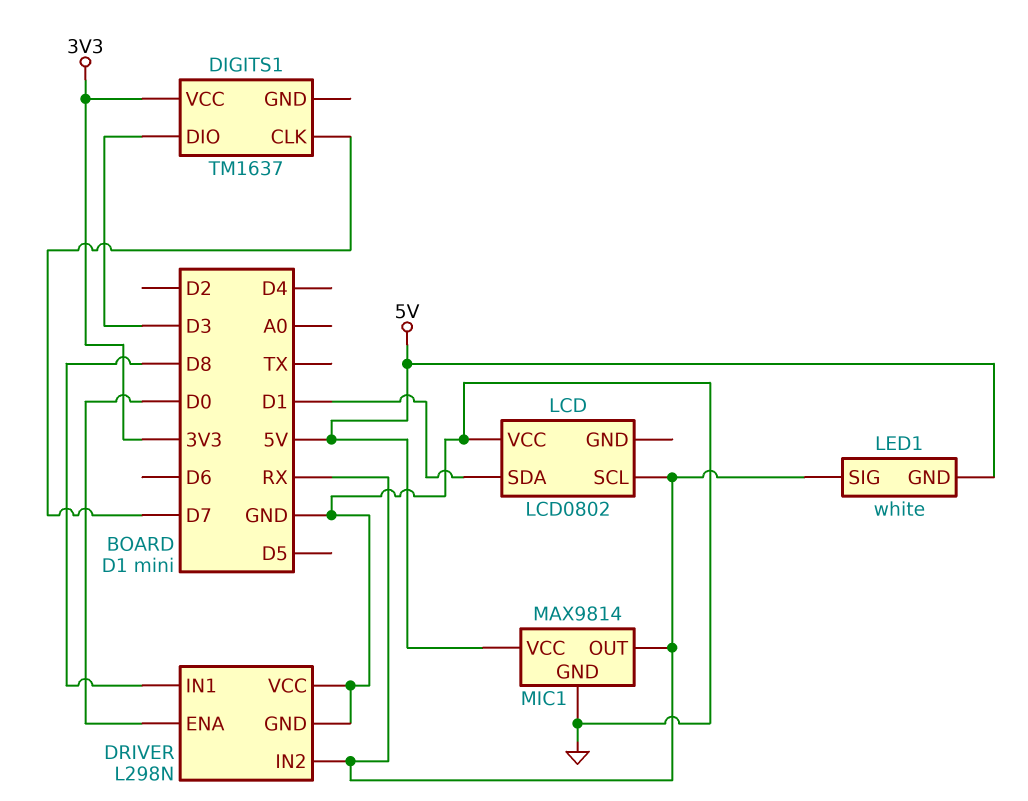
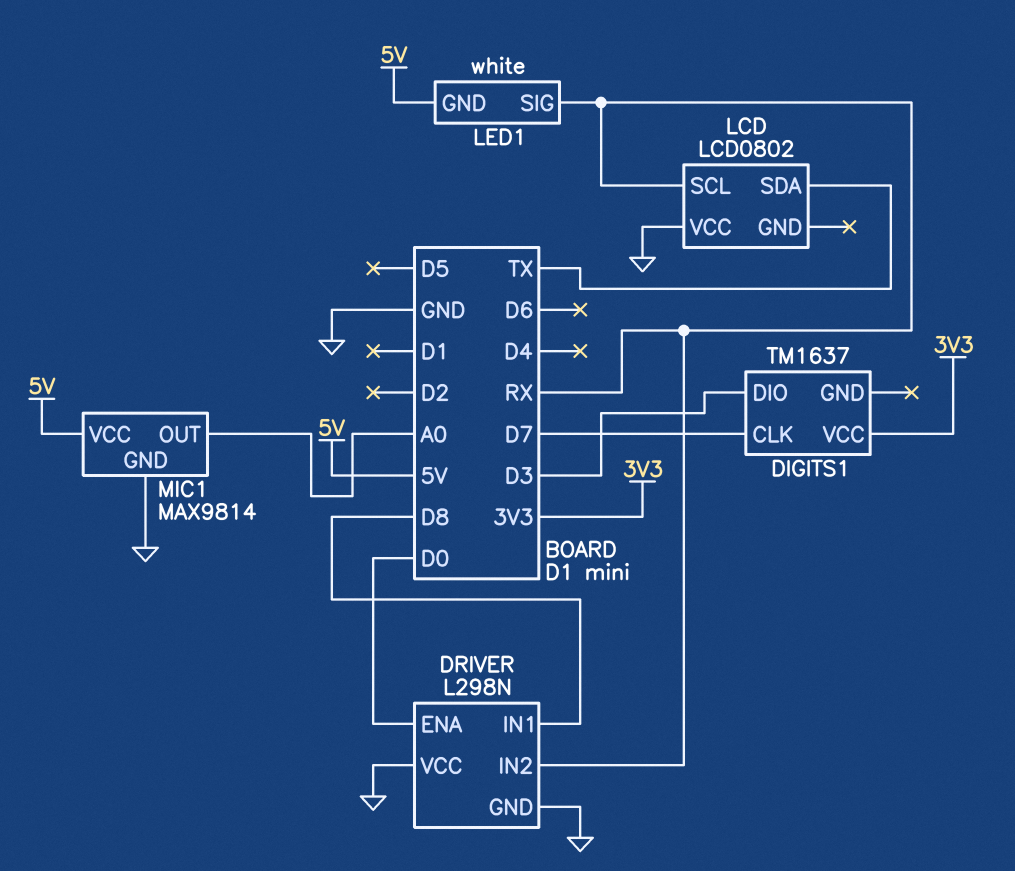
LCD pin SDA: D1 -> TX
MIC1 pin OUT: RX -> A0

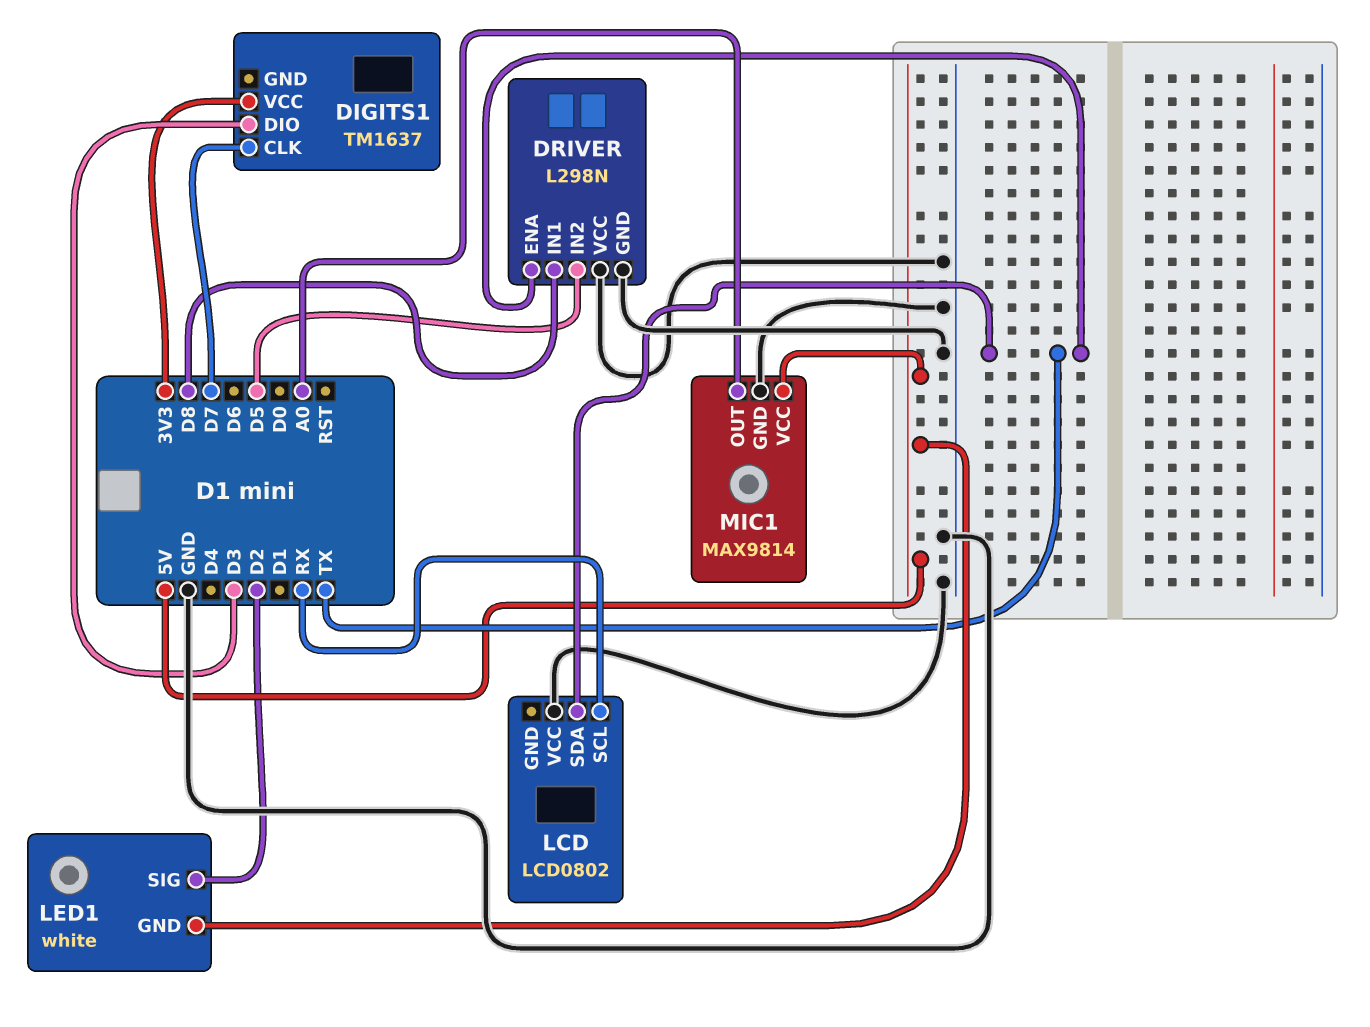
DRIVER pin ENA: D0 -> TX
DRIVER pin IN2: RX -> D5
LED1 pin SIG: RX -> D2

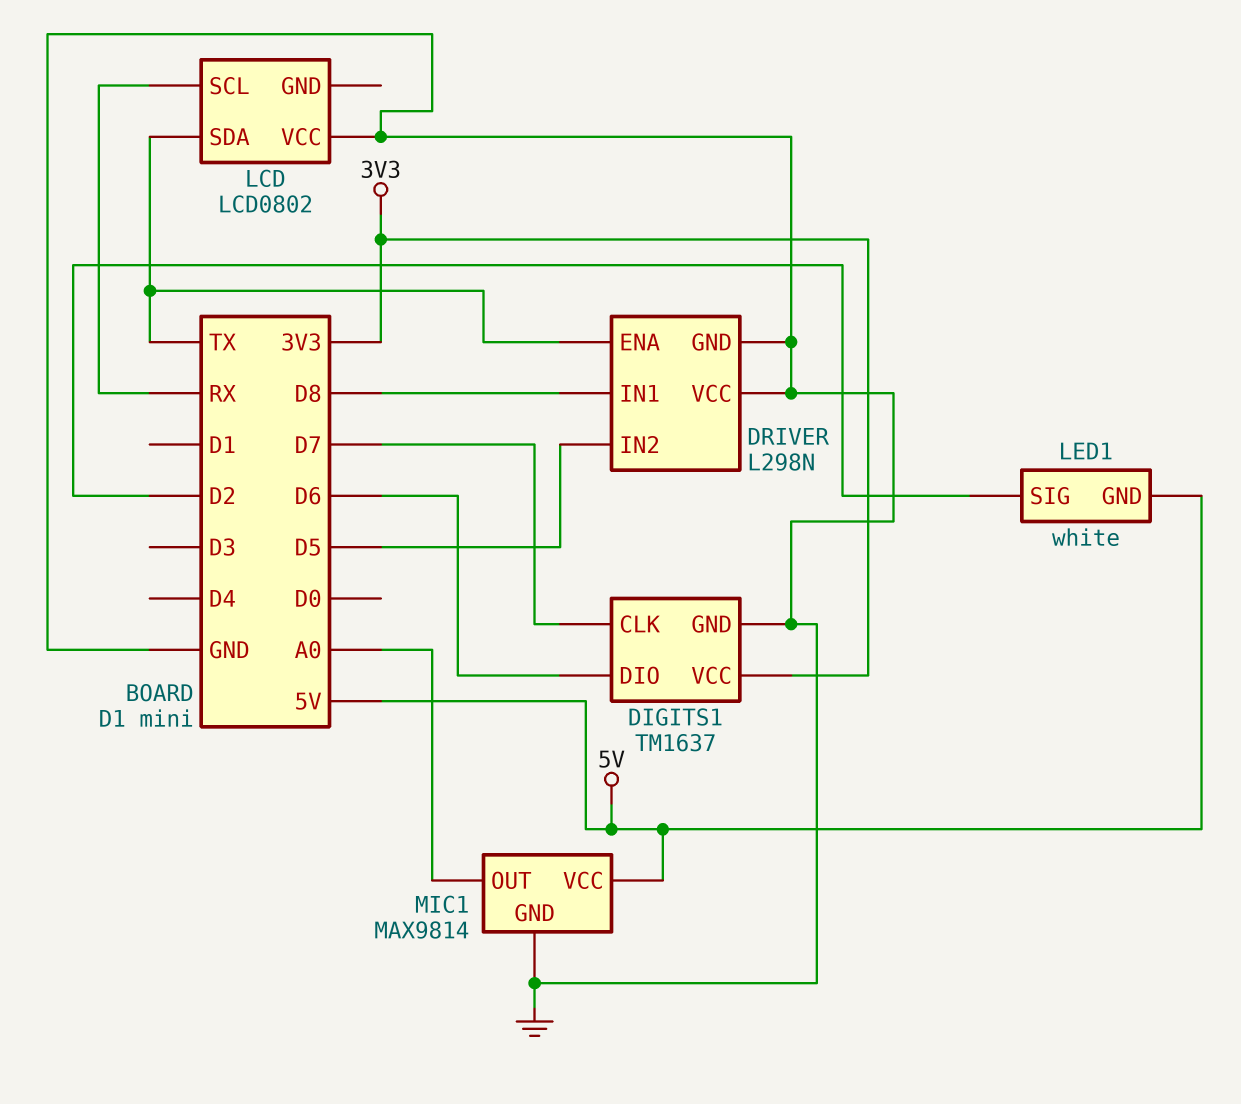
DIGITS1 pin DIO: D3 -> D6
DIGITS1 pin GND: none -> GND

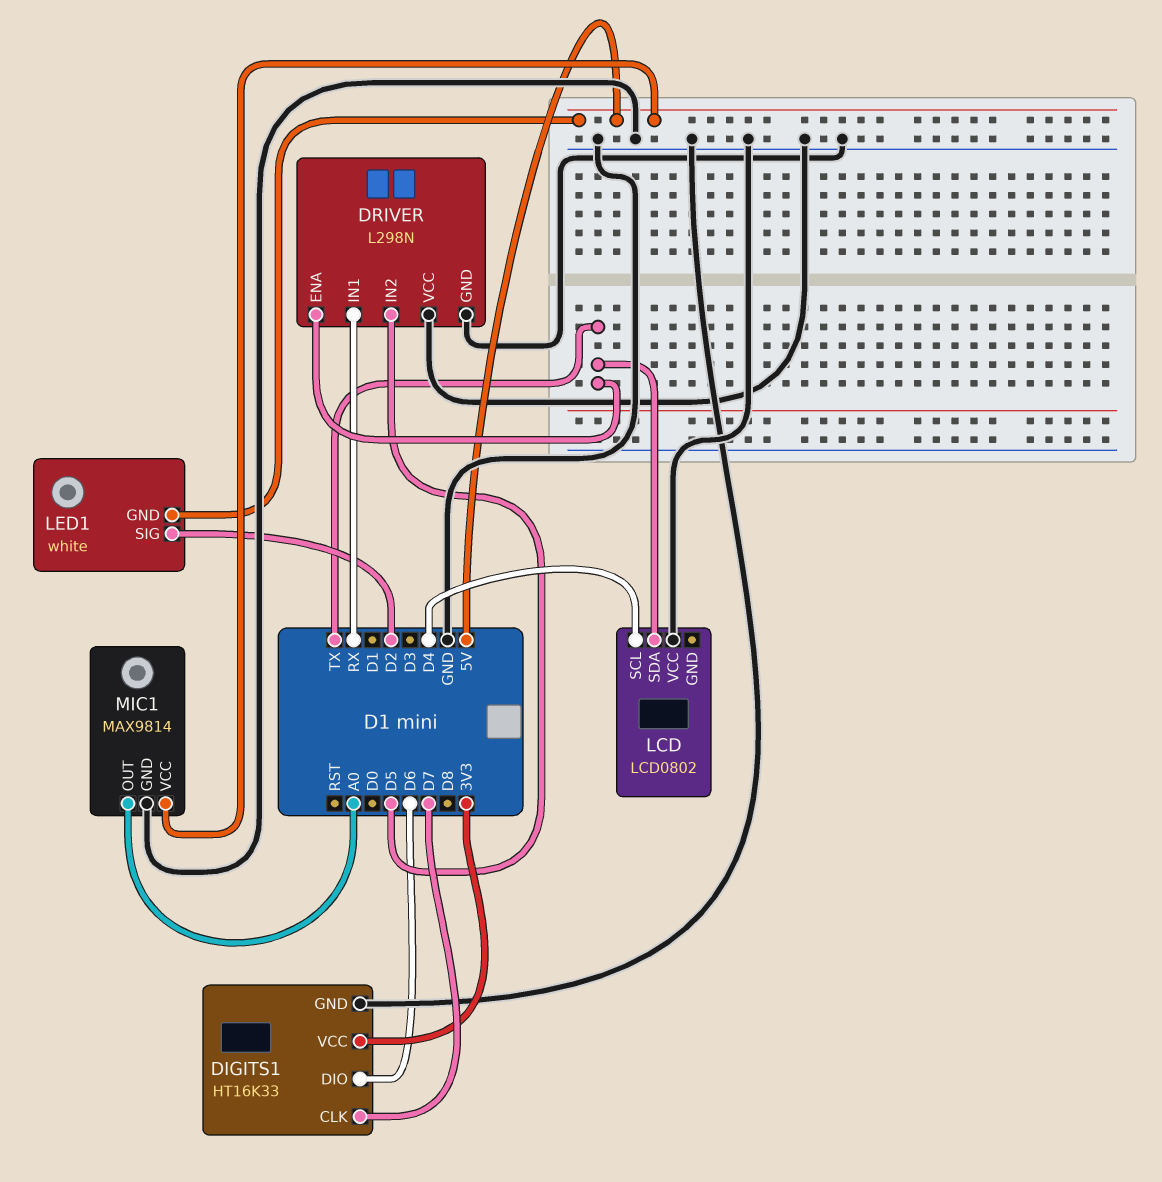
DIGITS1: TM1637 -> HT16K33
DRIVER pin IN1: D8 -> RX
LCD pin SCL: RX -> D4

